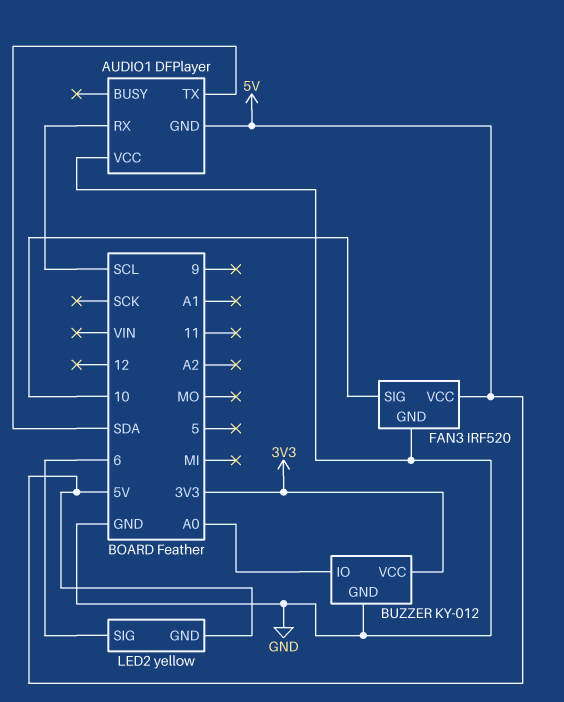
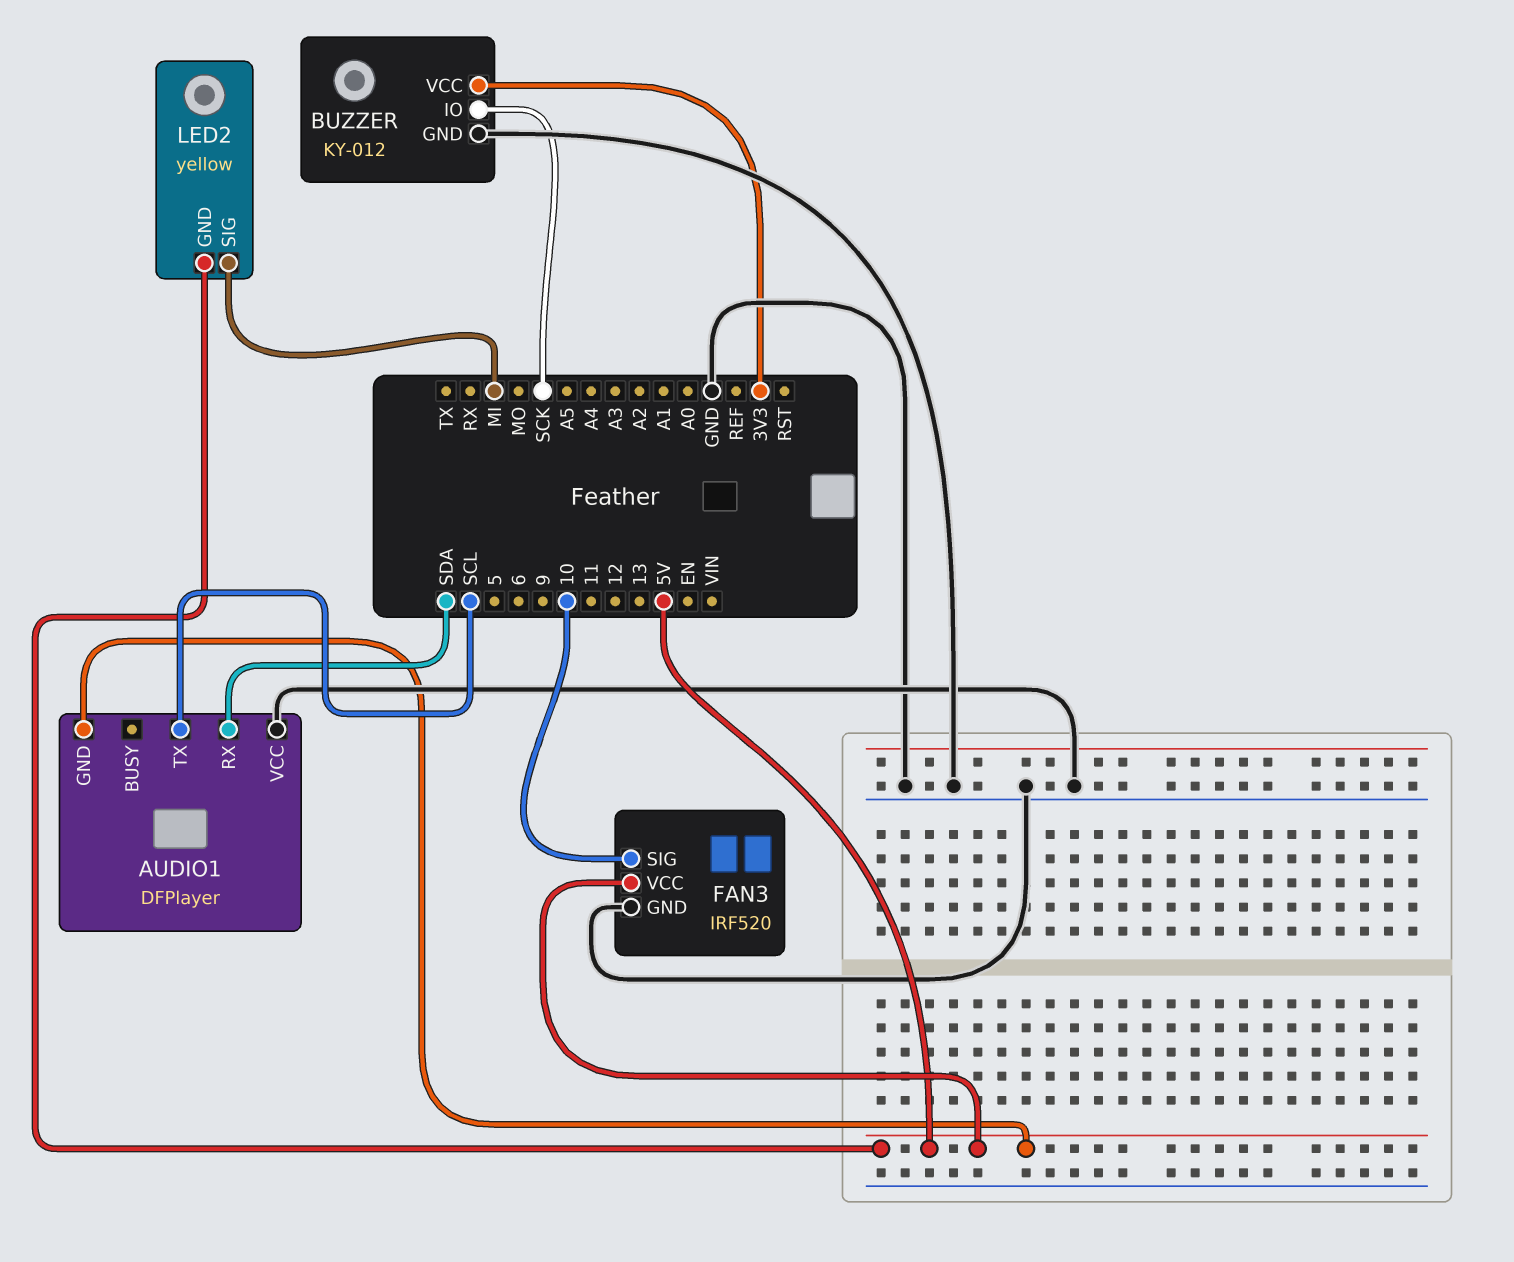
AUDIO1 pin RX: SCL -> SDA
AUDIO1 pin TX: SDA -> SCL
BUZZER pin IO: A0 -> SCK
LED2 pin SIG: 6 -> MI

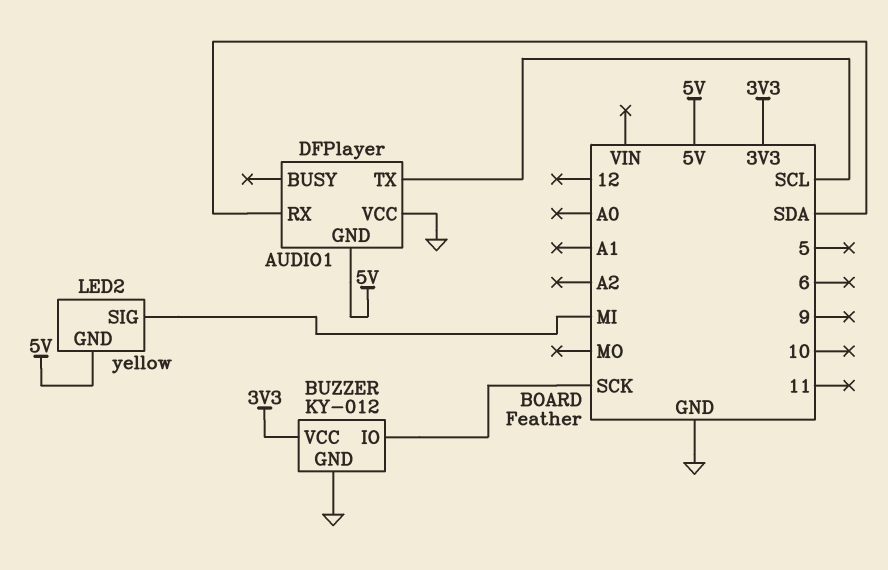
FAN3: IRF520 -> none
FAN3 pin GND: GND -> none
FAN3 pin SIG: 10 -> none
FAN3 pin VCC: 5V -> none

